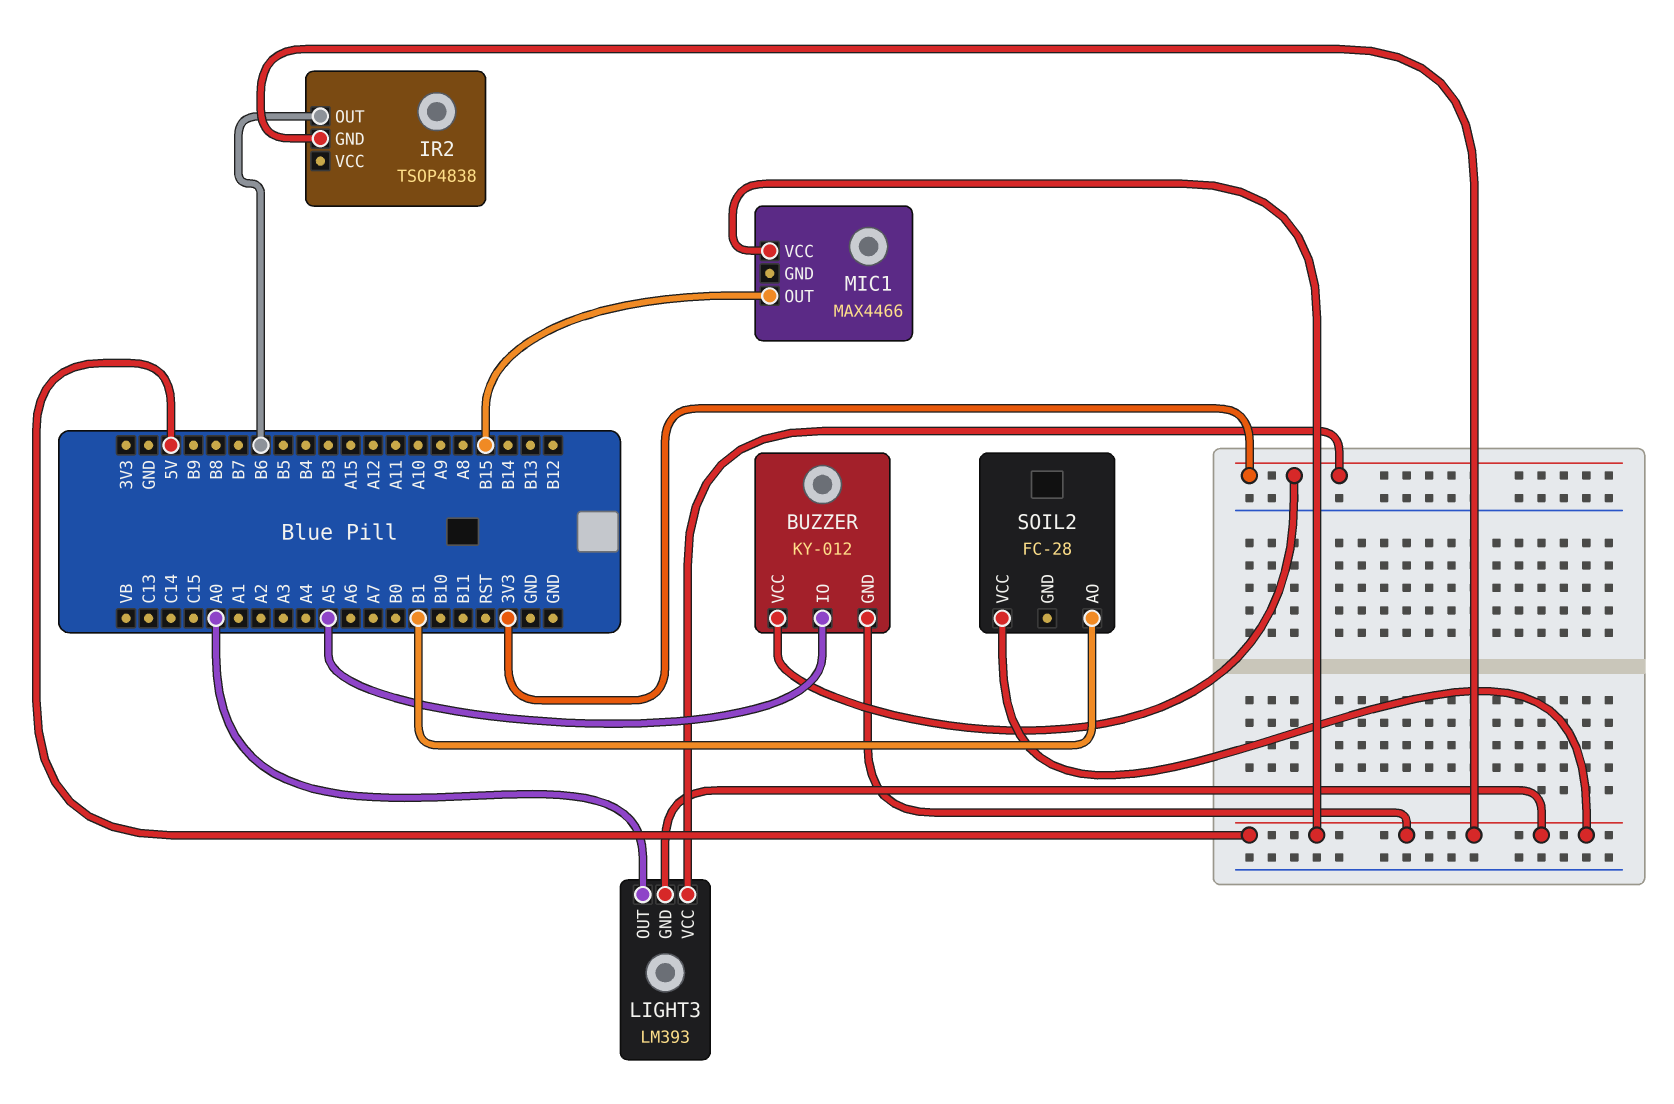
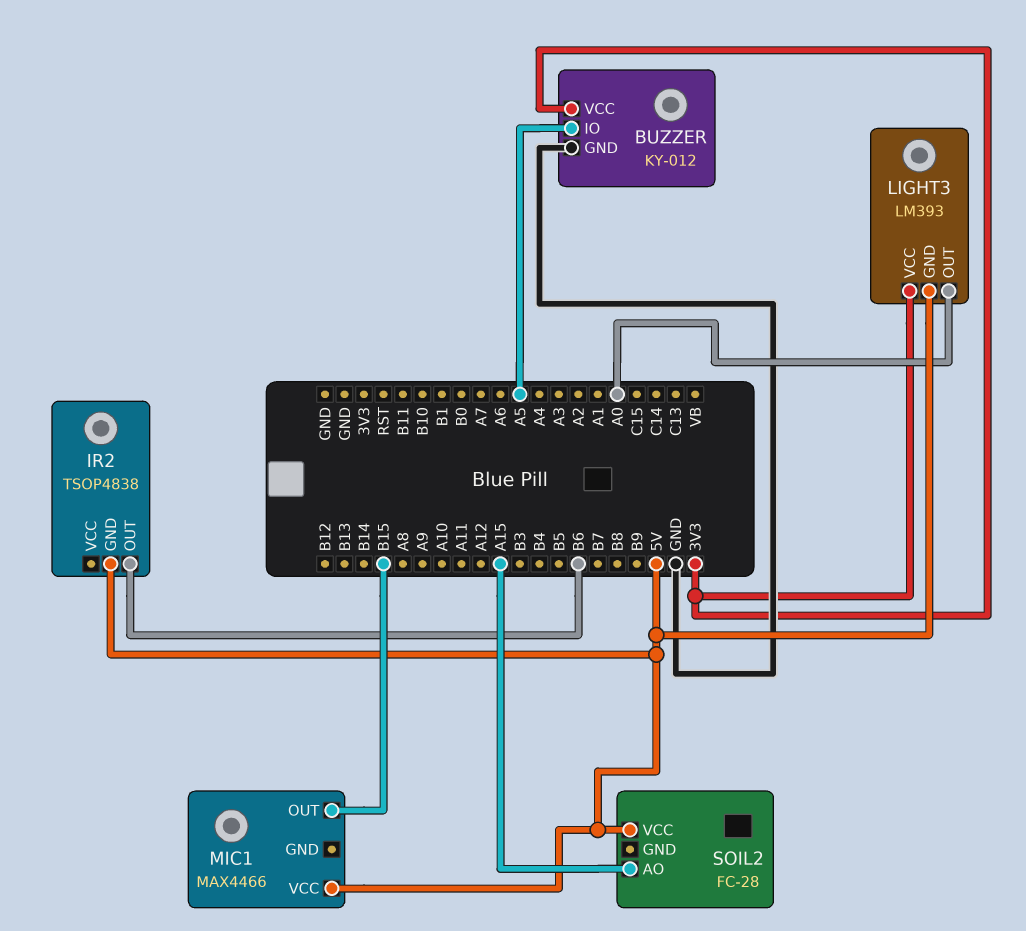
BUZZER pin GND: 5V -> GND
SOIL2 pin AO: B1 -> A15

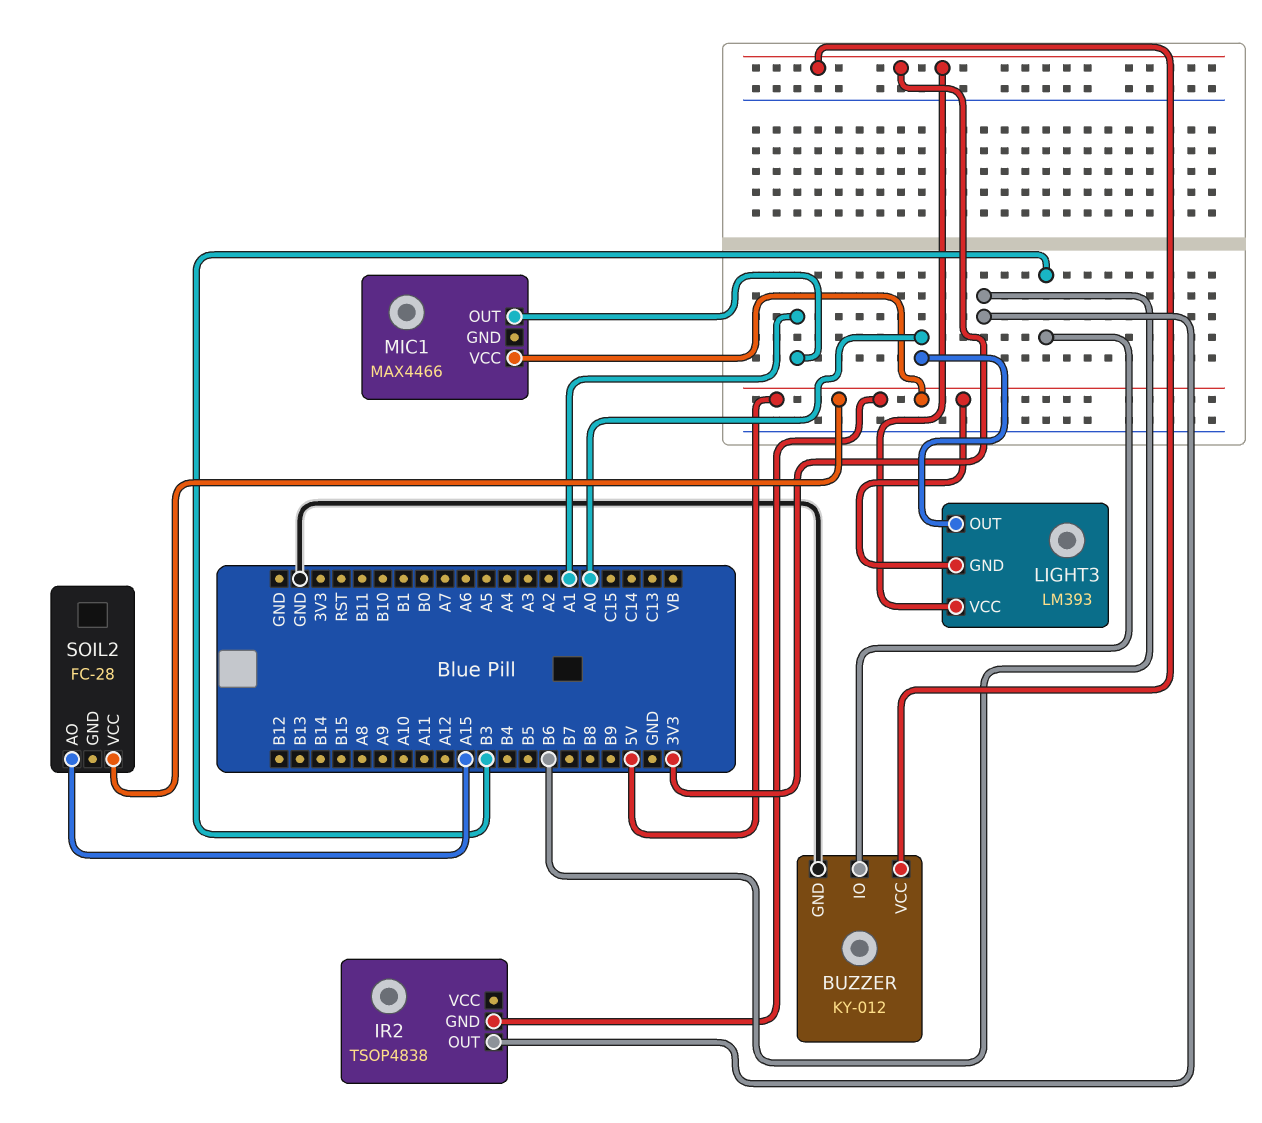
BUZZER pin IO: A5 -> B3
MIC1 pin OUT: B15 -> A1

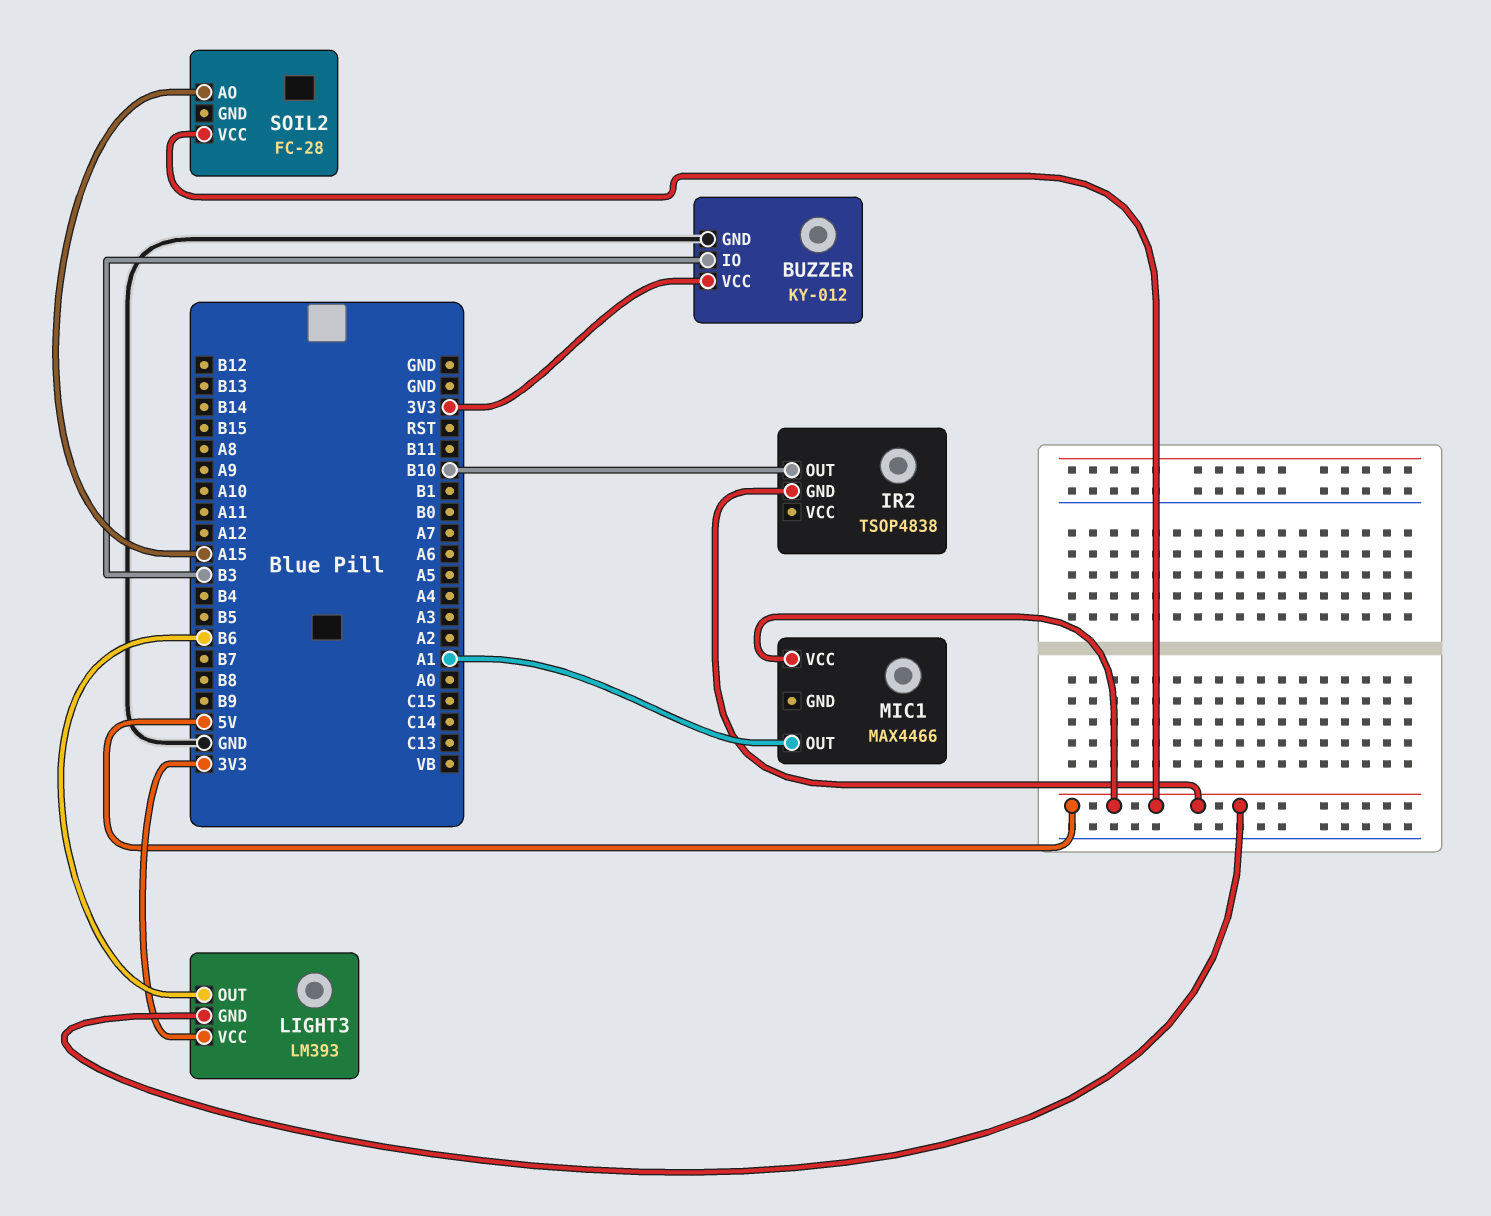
IR2 pin OUT: B6 -> B10
LIGHT3 pin OUT: A0 -> B6

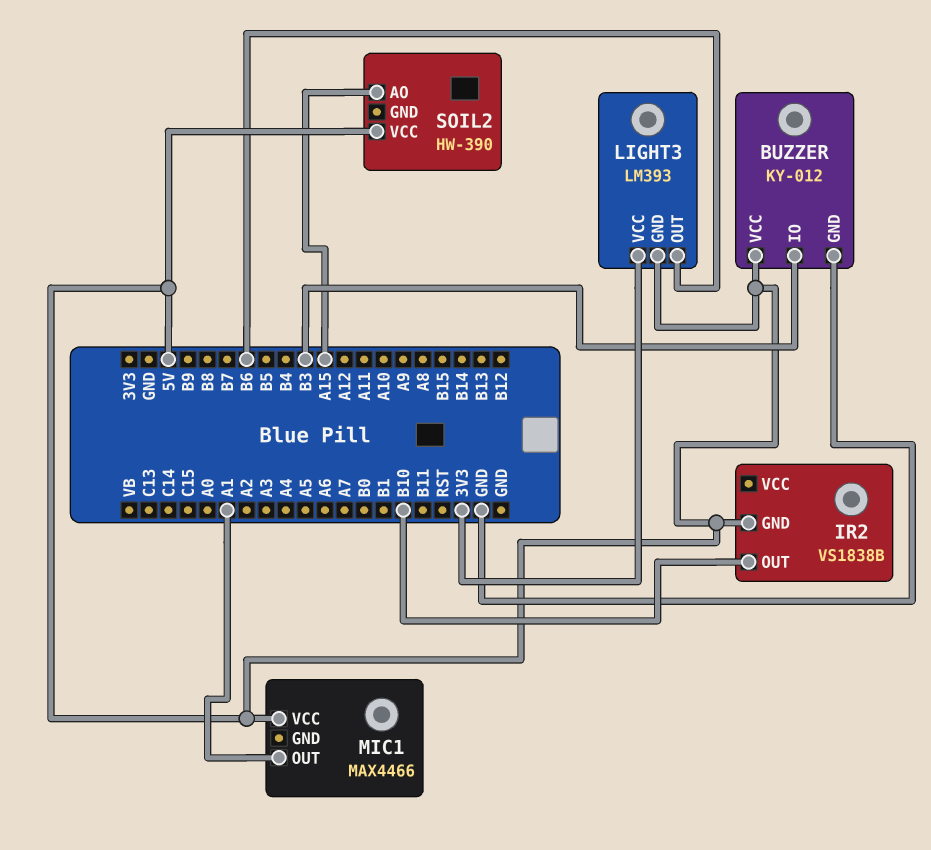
BUZZER pin VCC: 3V3 -> 5V
IR2: TSOP4838 -> VS1838B
SOIL2: FC-28 -> HW-390

